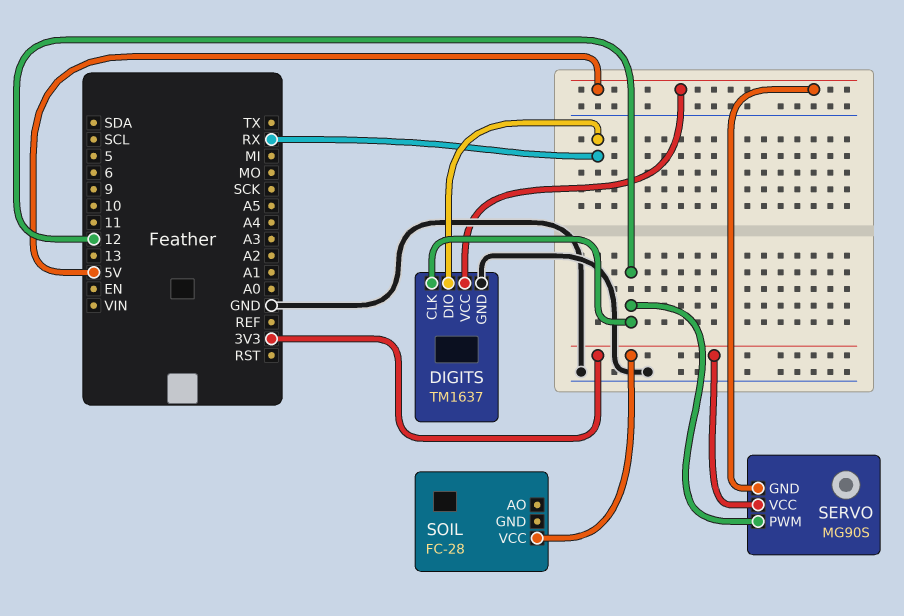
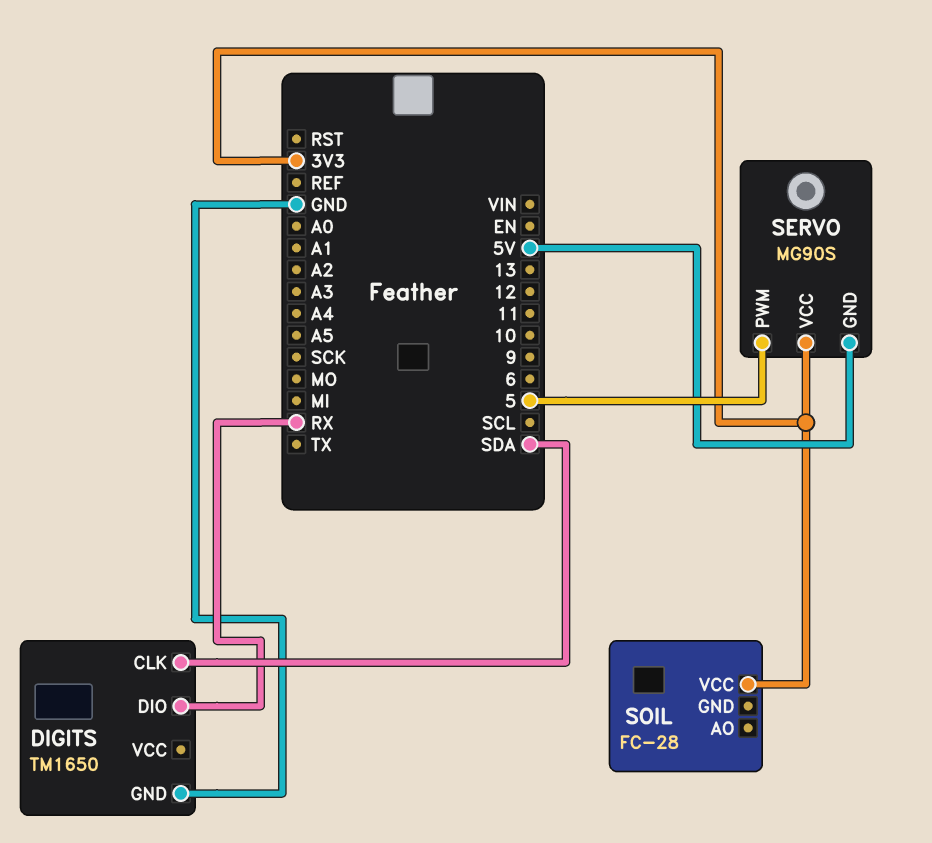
DIGITS: TM1637 -> TM1650
DIGITS pin CLK: 12 -> SDA
DIGITS pin VCC: 5V -> none
SERVO pin PWM: 12 -> 5

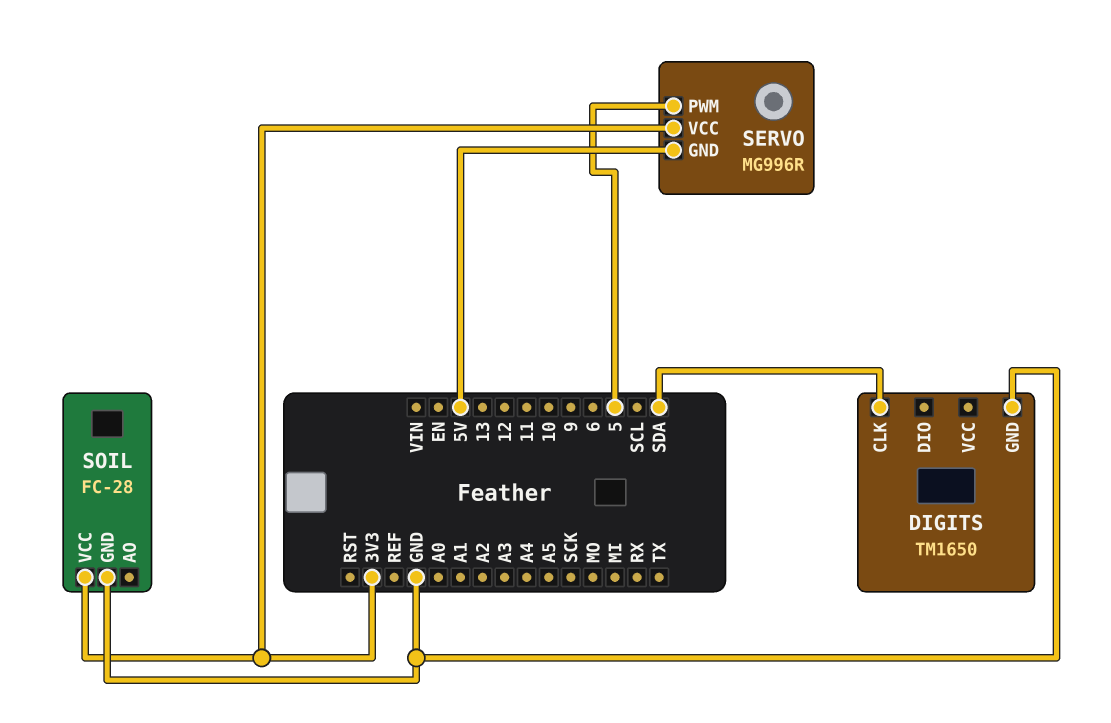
DIGITS pin DIO: RX -> none
SERVO: MG90S -> MG996R
SOIL pin GND: none -> GND

